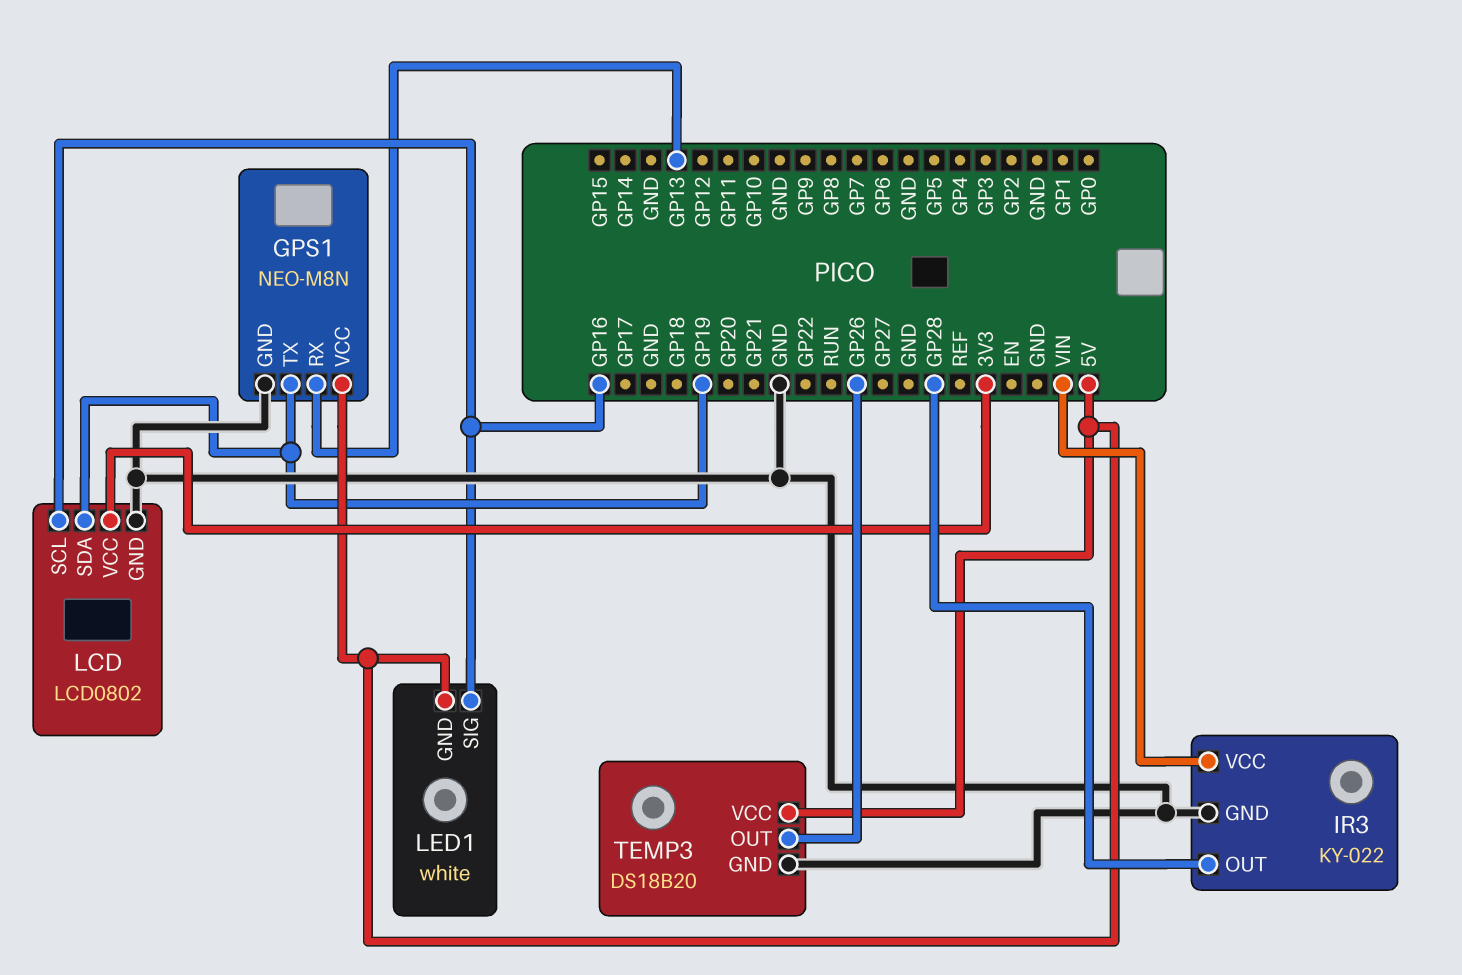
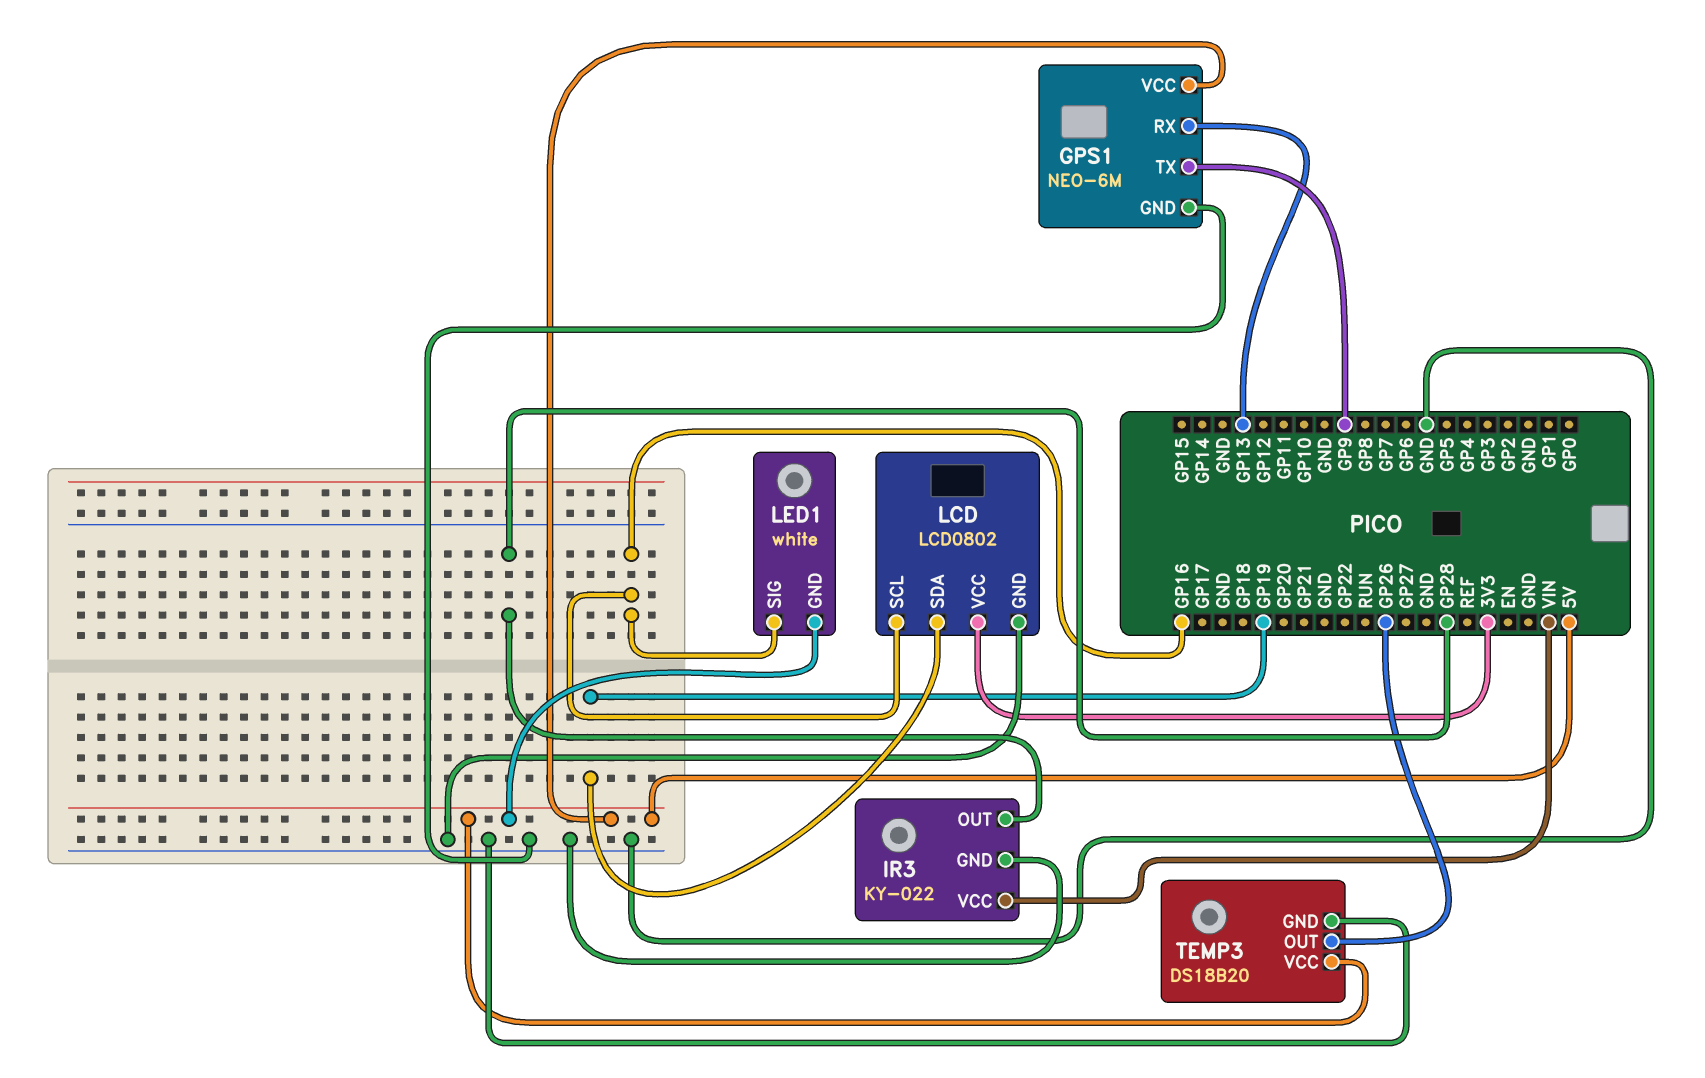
GPS1: NEO-M8N -> NEO-6M
GPS1 pin TX: GP19 -> GP9

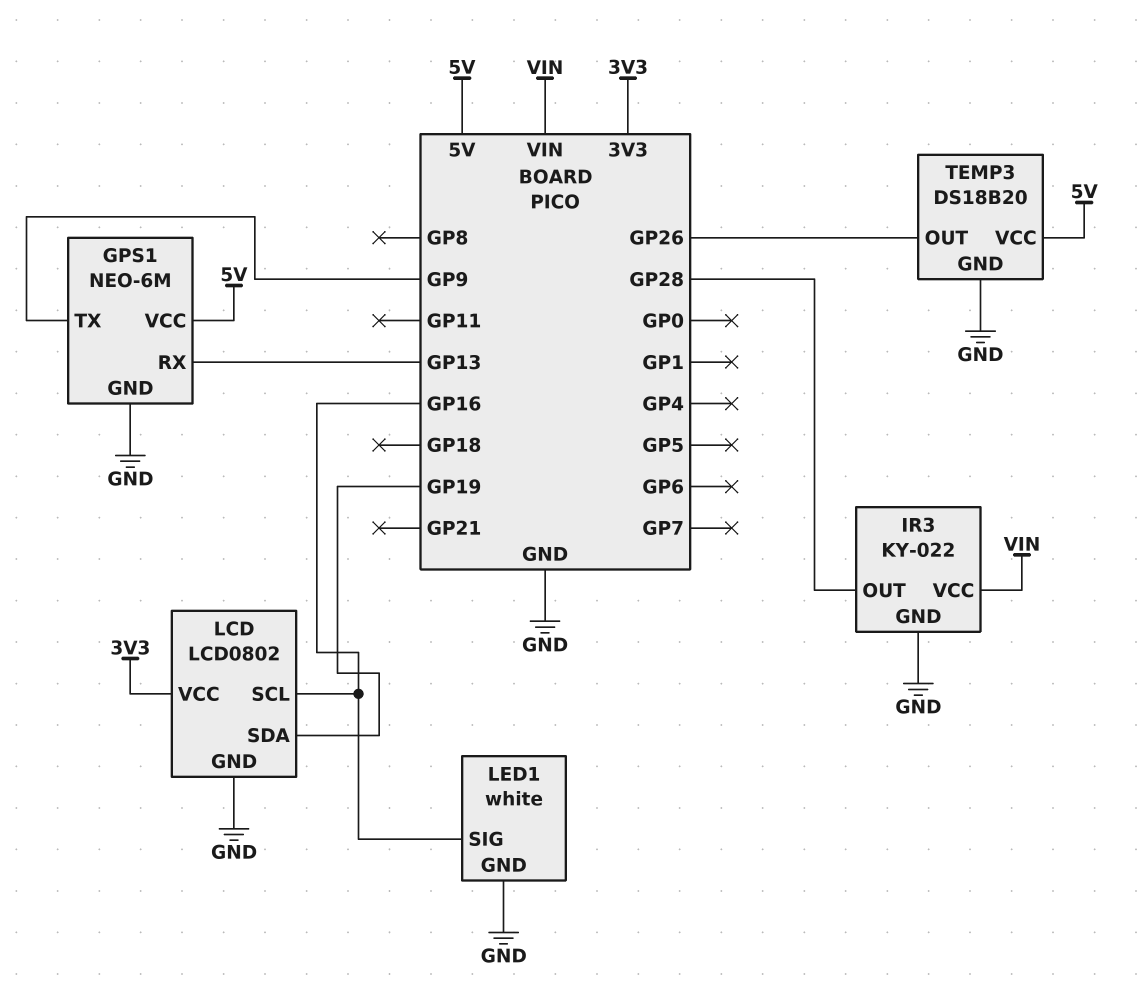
LED1 pin GND: 5V -> GND

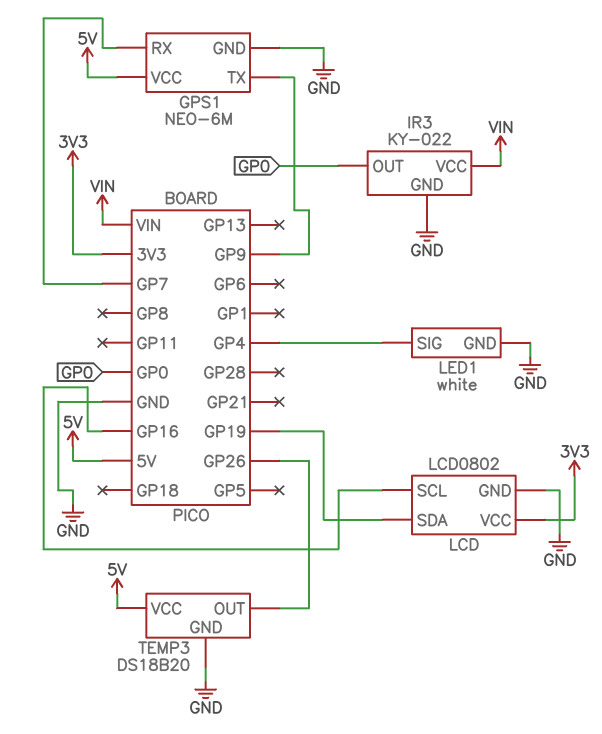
GPS1 pin RX: GP13 -> GP7
IR3 pin OUT: GP28 -> GP0
LED1 pin SIG: GP16 -> GP4

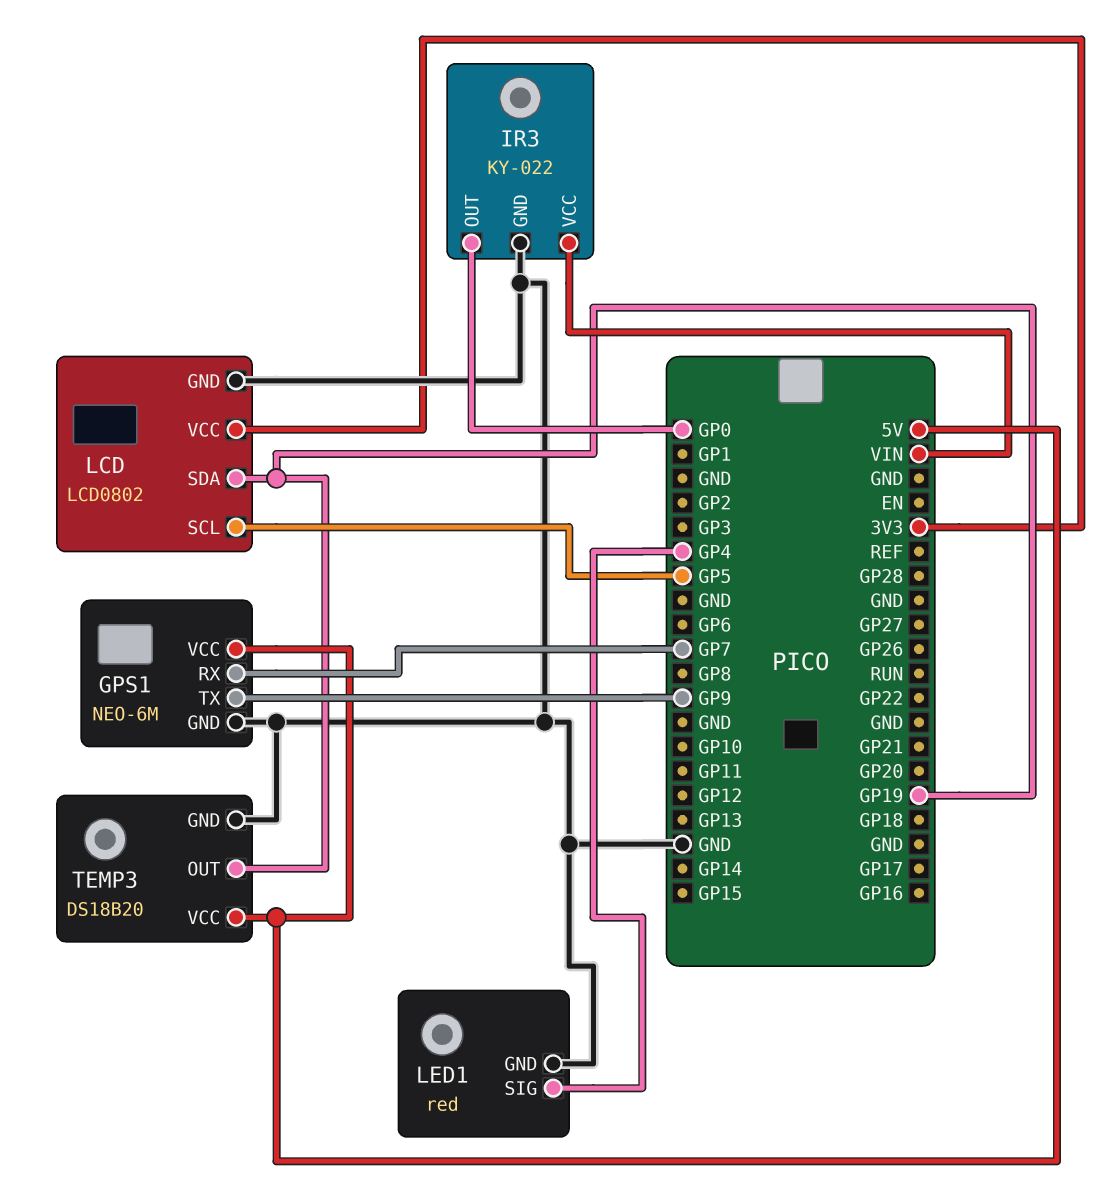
LCD pin SCL: GP16 -> GP5
LED1: white -> red
TEMP3 pin OUT: GP26 -> GP19

